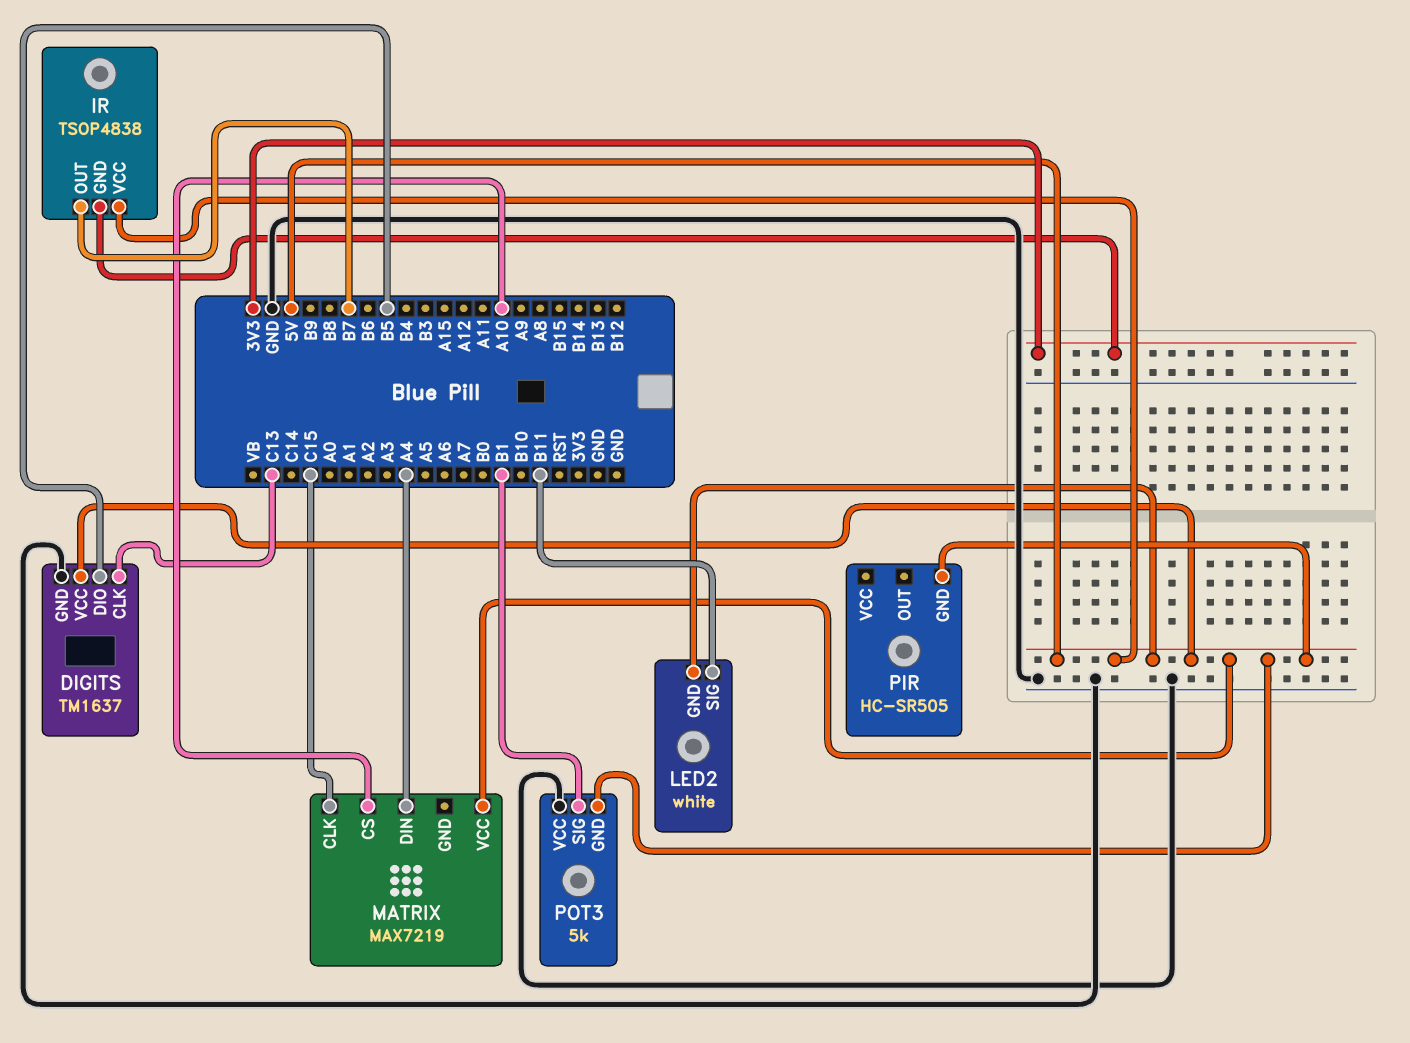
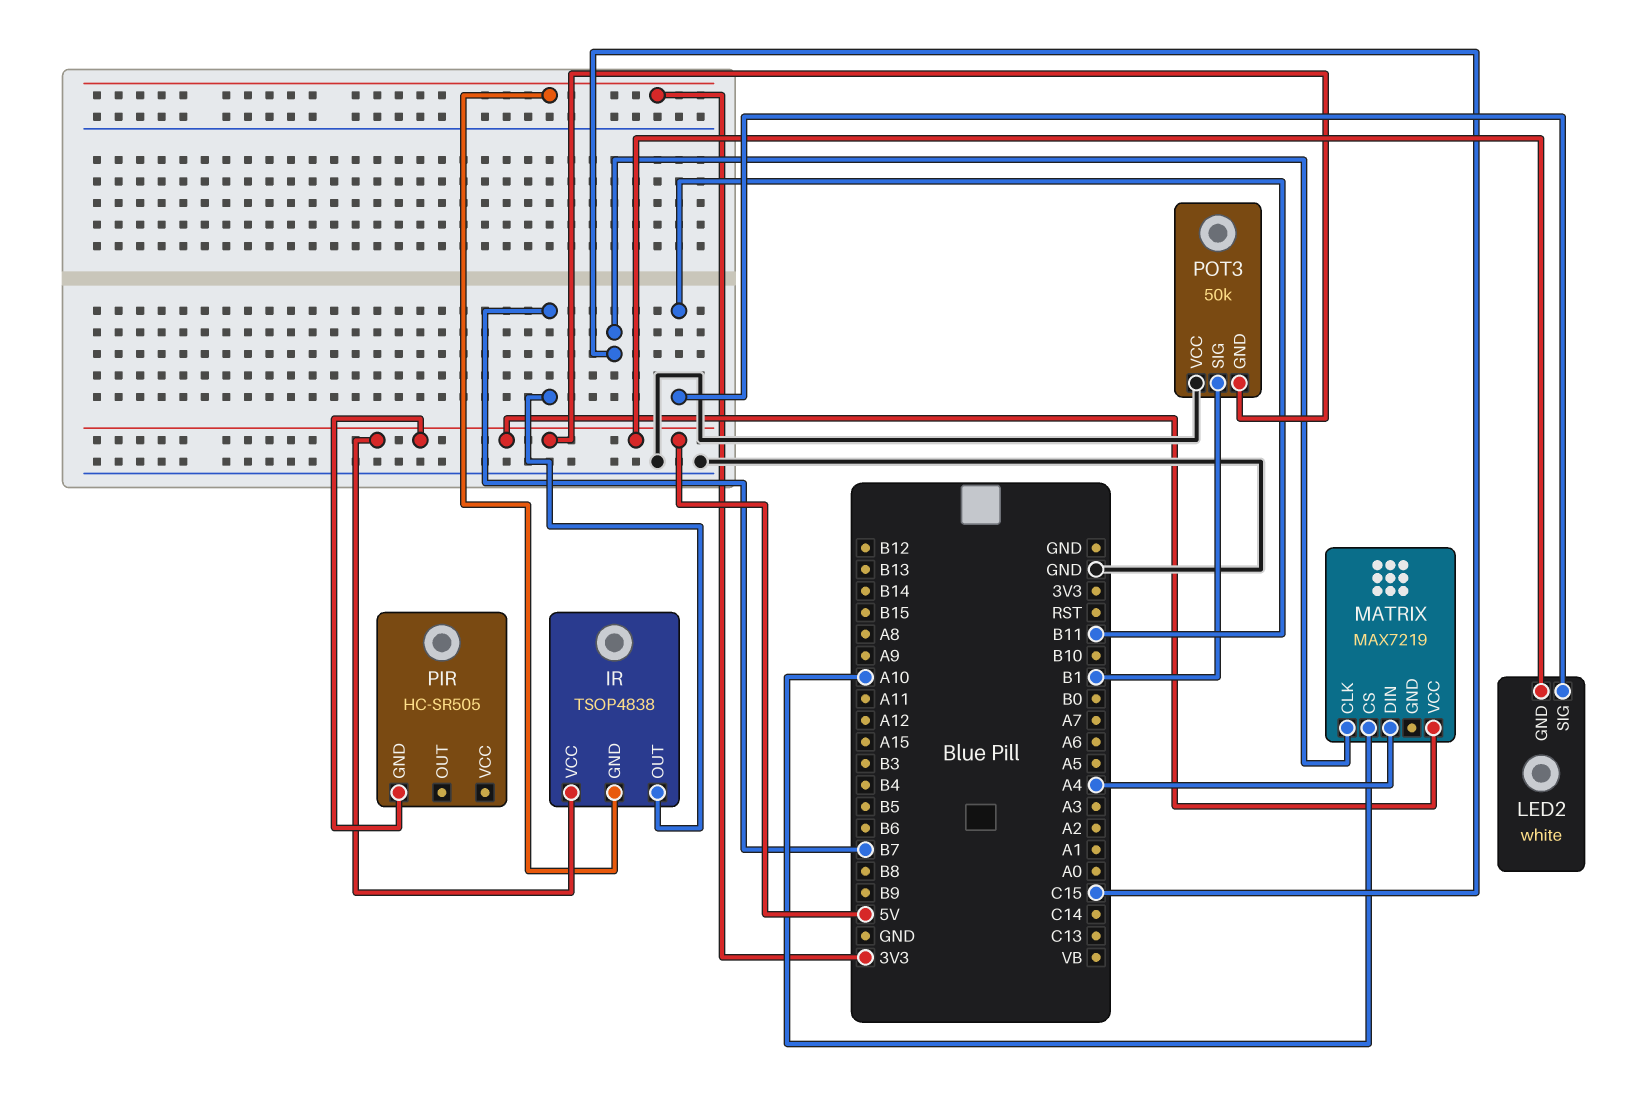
DIGITS: TM1637 -> none
DIGITS pin CLK: C13 -> none
DIGITS pin DIO: B5 -> none
DIGITS pin GND: GND -> none
DIGITS pin VCC: 5V -> none
POT3: 5k -> 50k

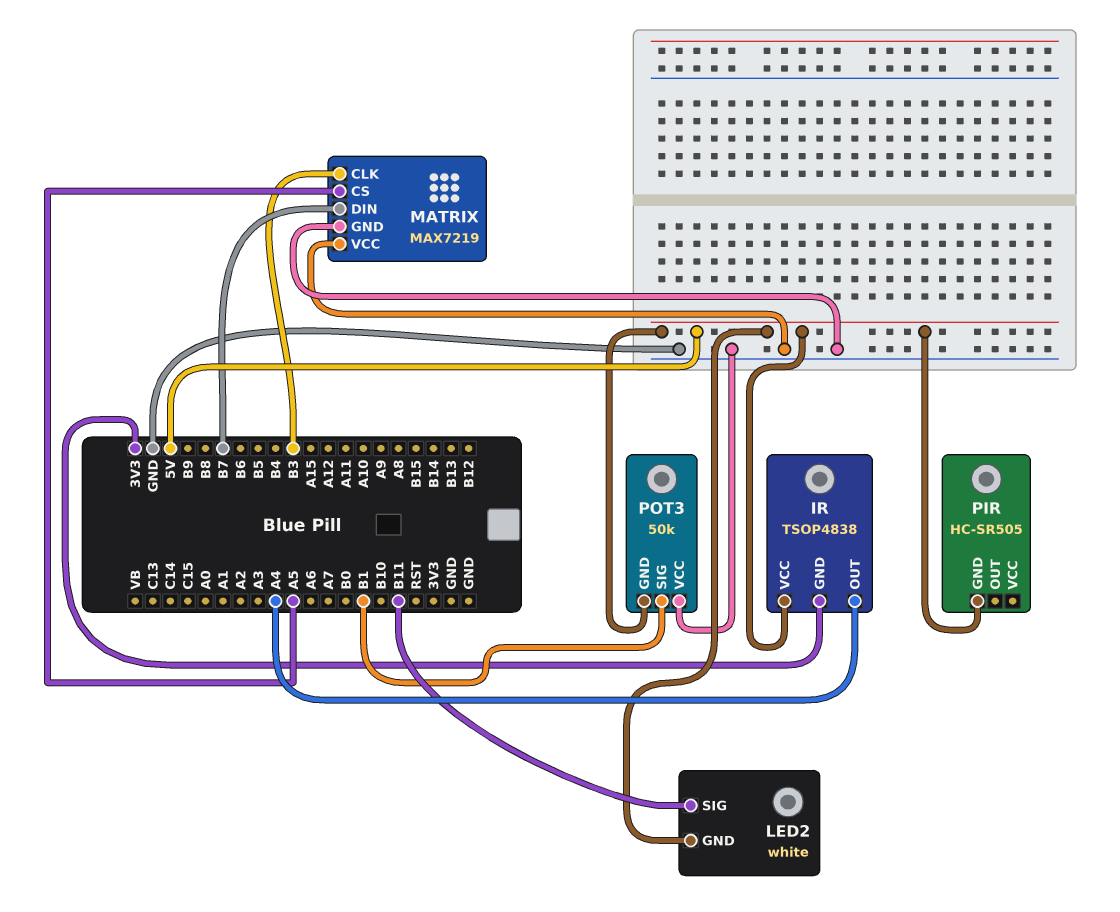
IR pin OUT: B7 -> A4
MATRIX pin CLK: C15 -> B3
MATRIX pin CS: A10 -> A5
MATRIX pin DIN: A4 -> B7
MATRIX pin GND: none -> GND
MATRIX pin VCC: 5V -> GND

